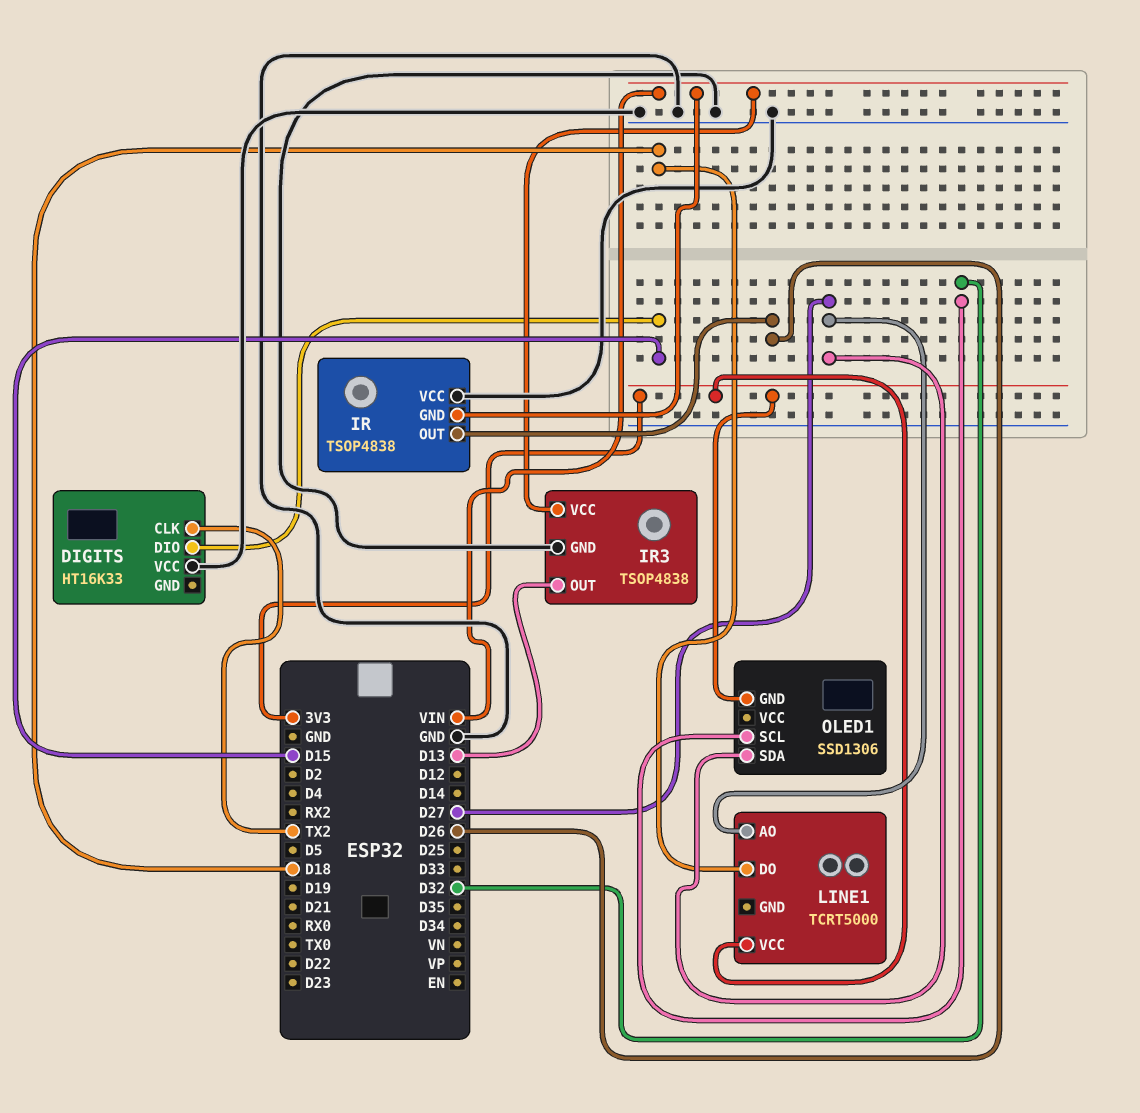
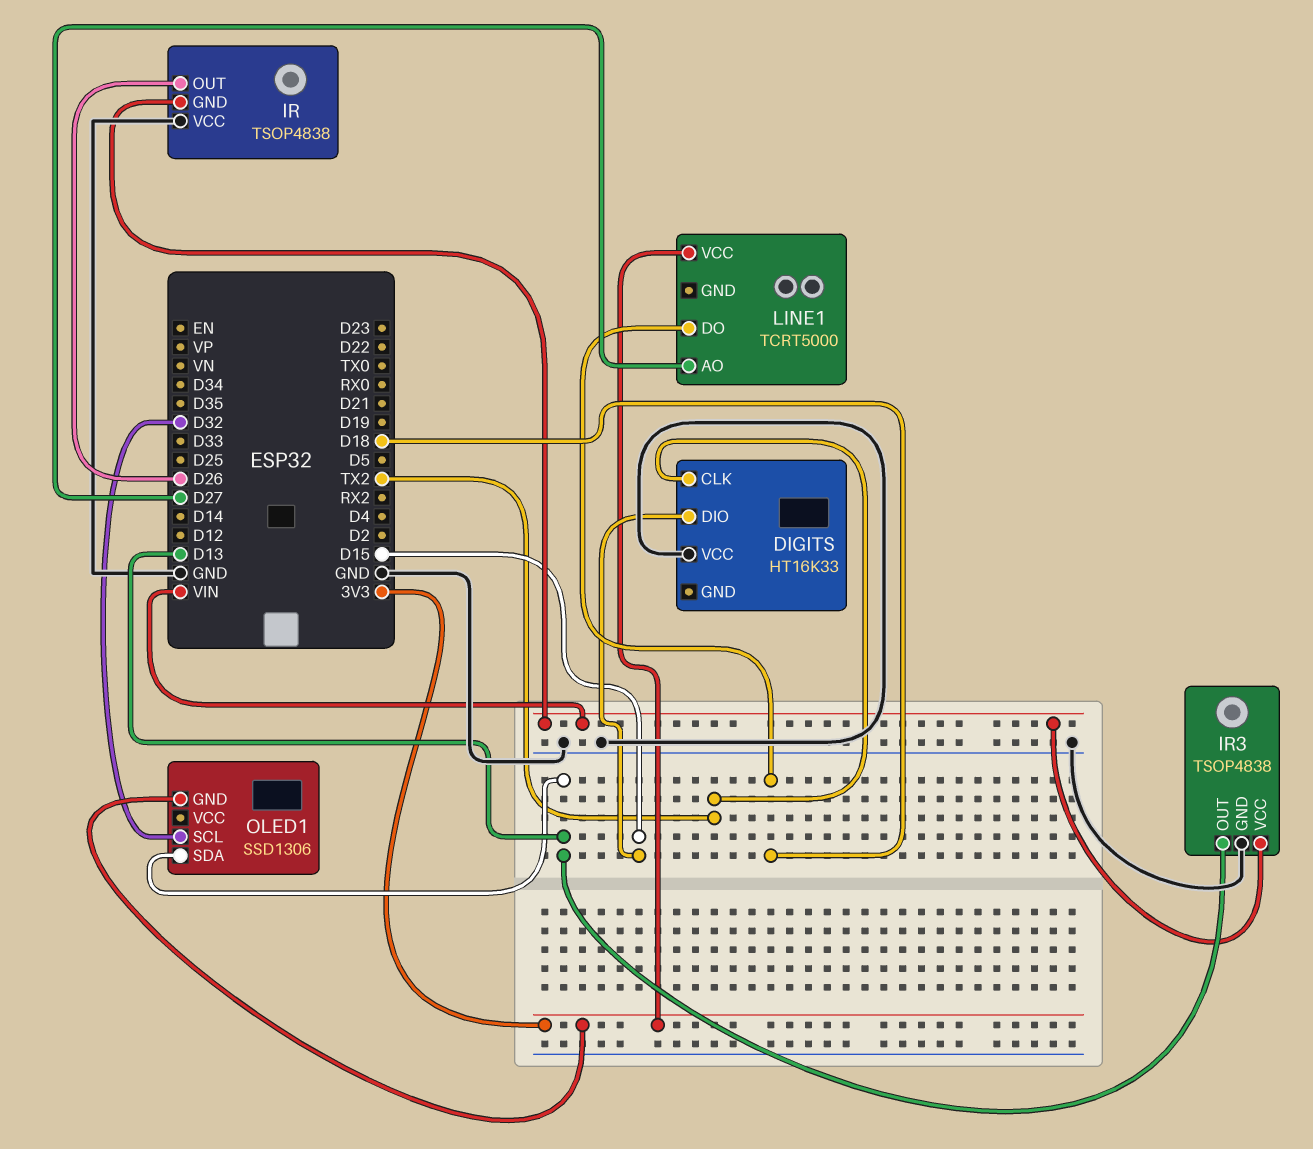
OLED1 pin SDA: D27 -> D13

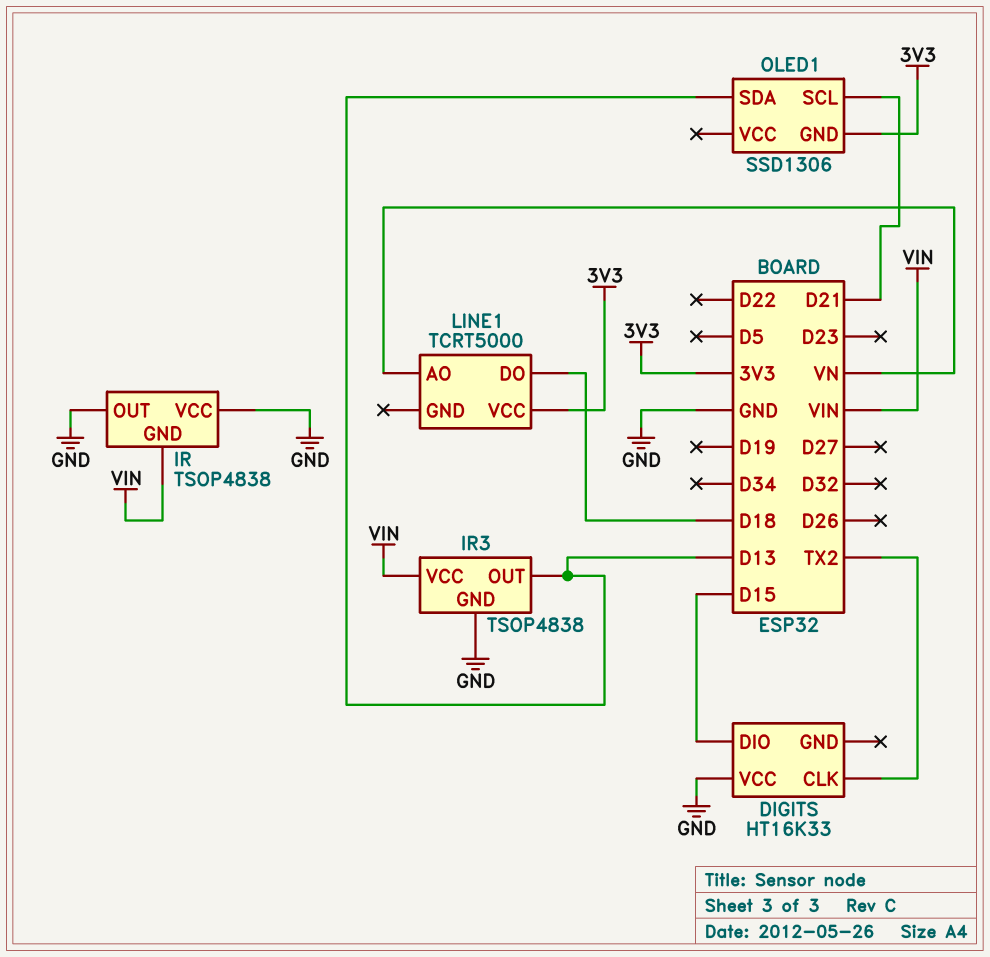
IR pin OUT: D26 -> GND
LINE1 pin AO: D27 -> VN
OLED1 pin SCL: D32 -> D21

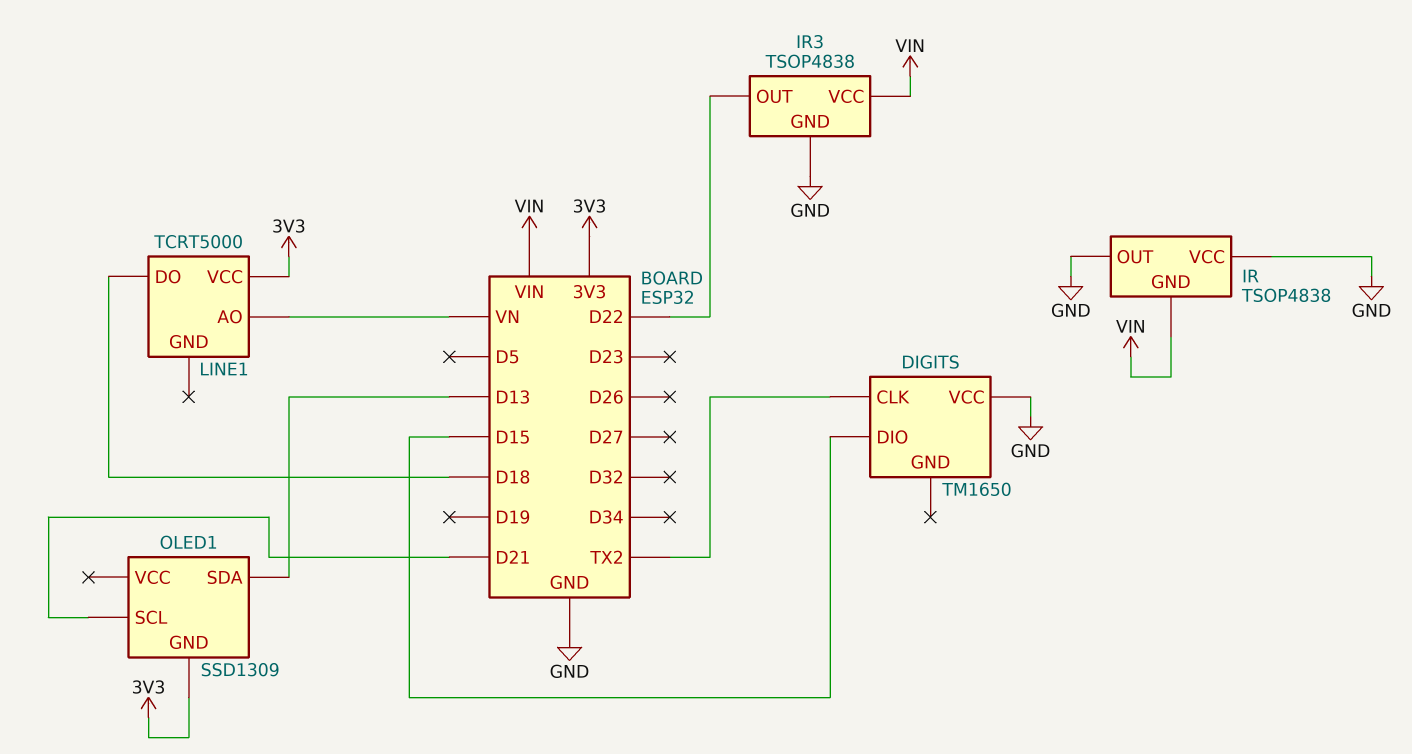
DIGITS: HT16K33 -> TM1650
IR3 pin OUT: D13 -> D22
OLED1: SSD1306 -> SSD1309

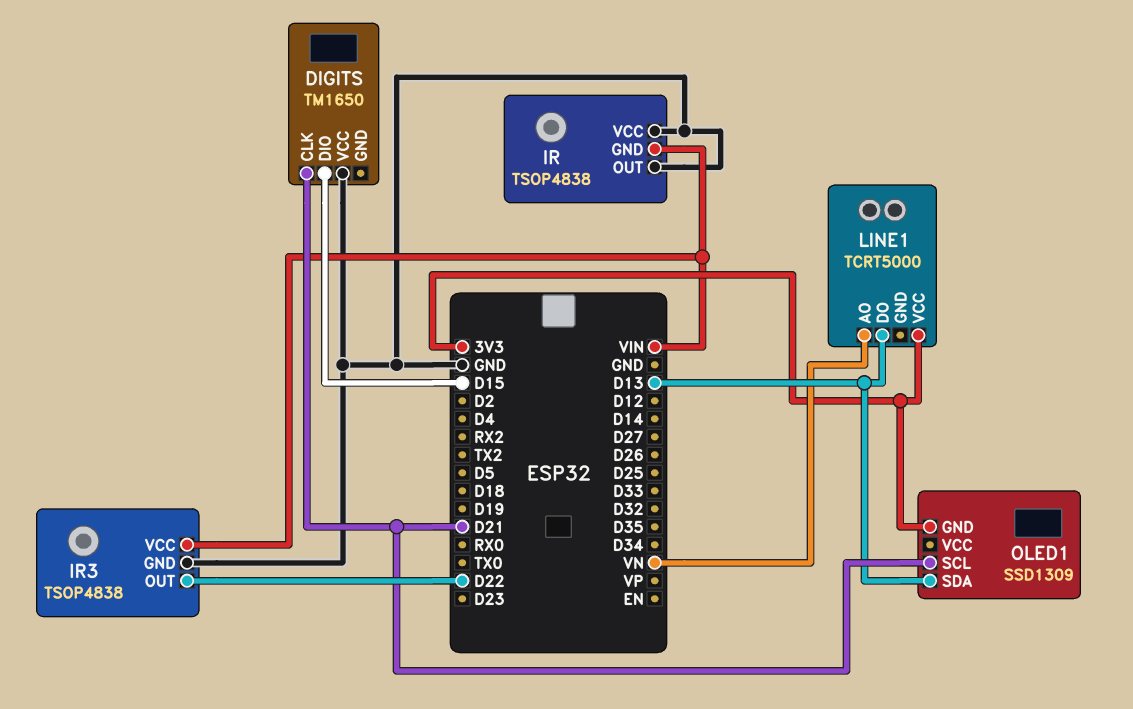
DIGITS pin CLK: TX2 -> D21
LINE1 pin DO: D18 -> D13

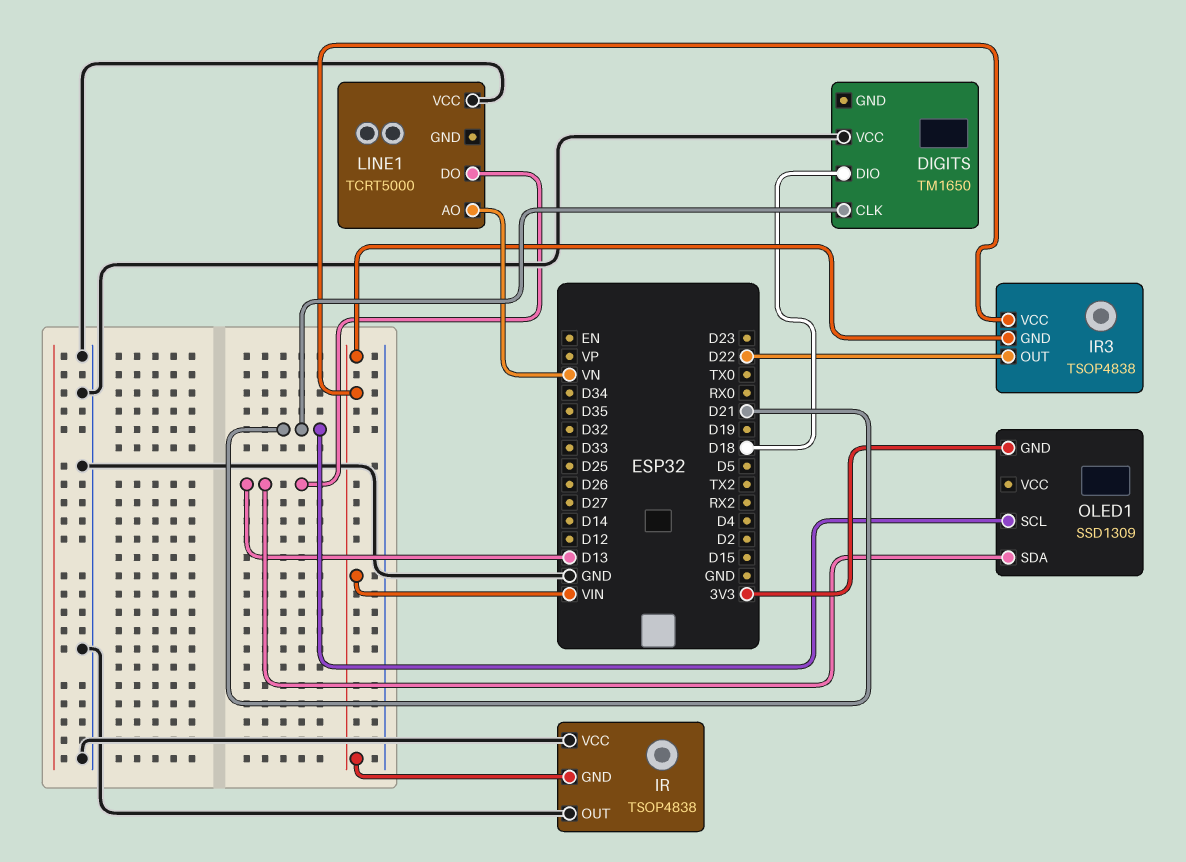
DIGITS pin DIO: D15 -> D18
IR3 pin GND: GND -> VIN
LINE1 pin VCC: 3V3 -> GND

